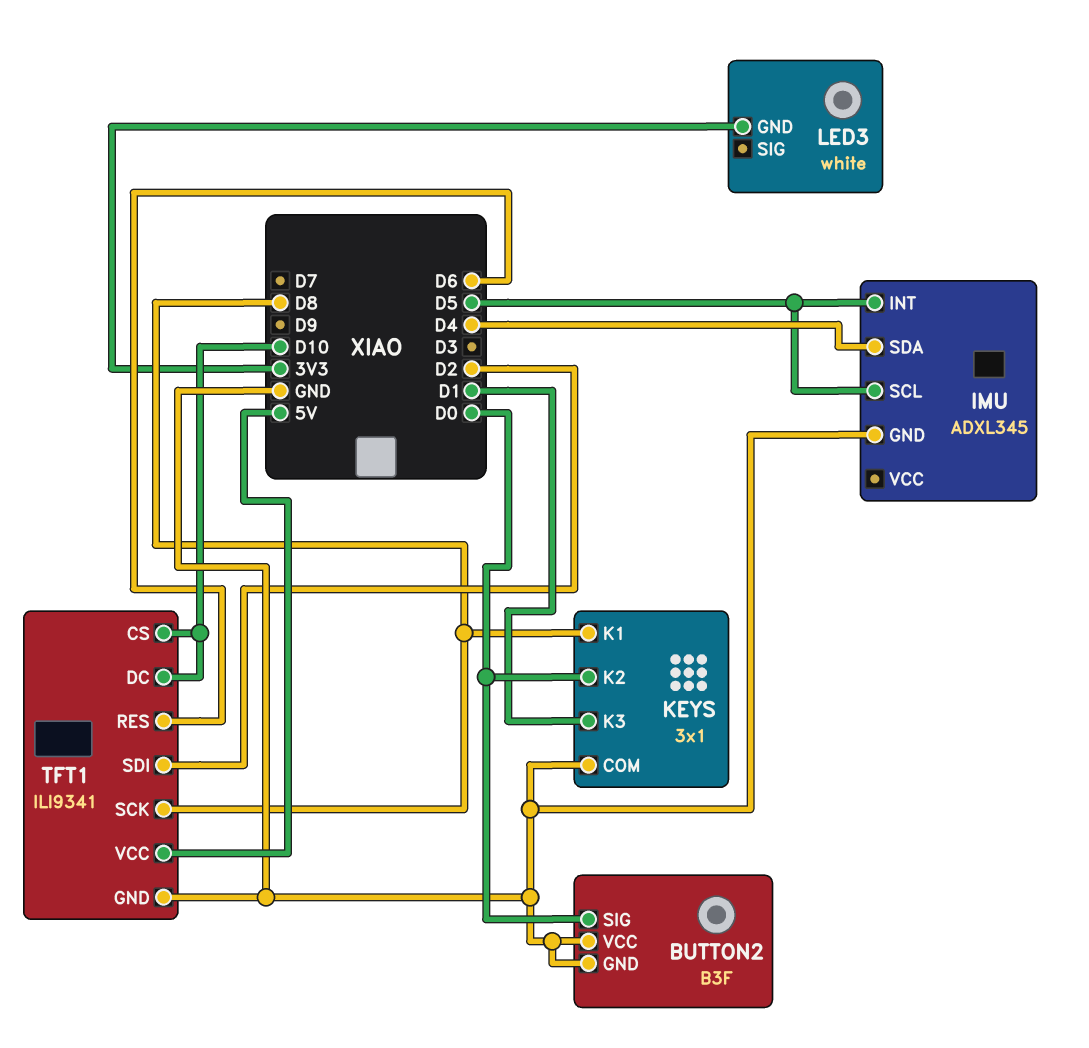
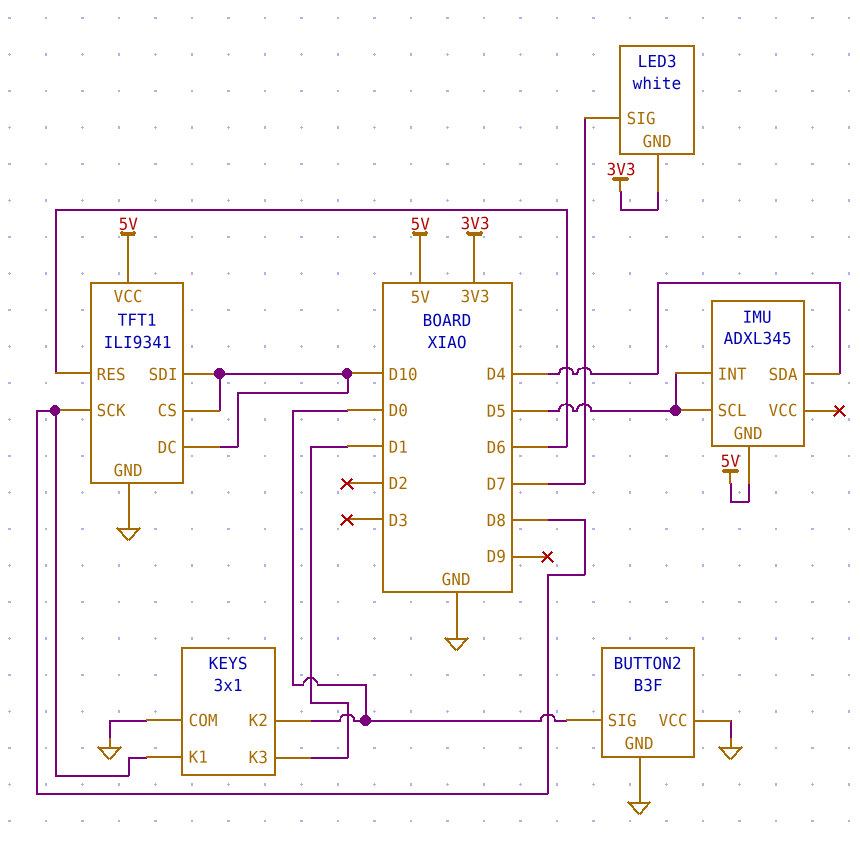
IMU pin GND: GND -> 5V
LED3 pin SIG: none -> D7
TFT1 pin SDI: D2 -> D10

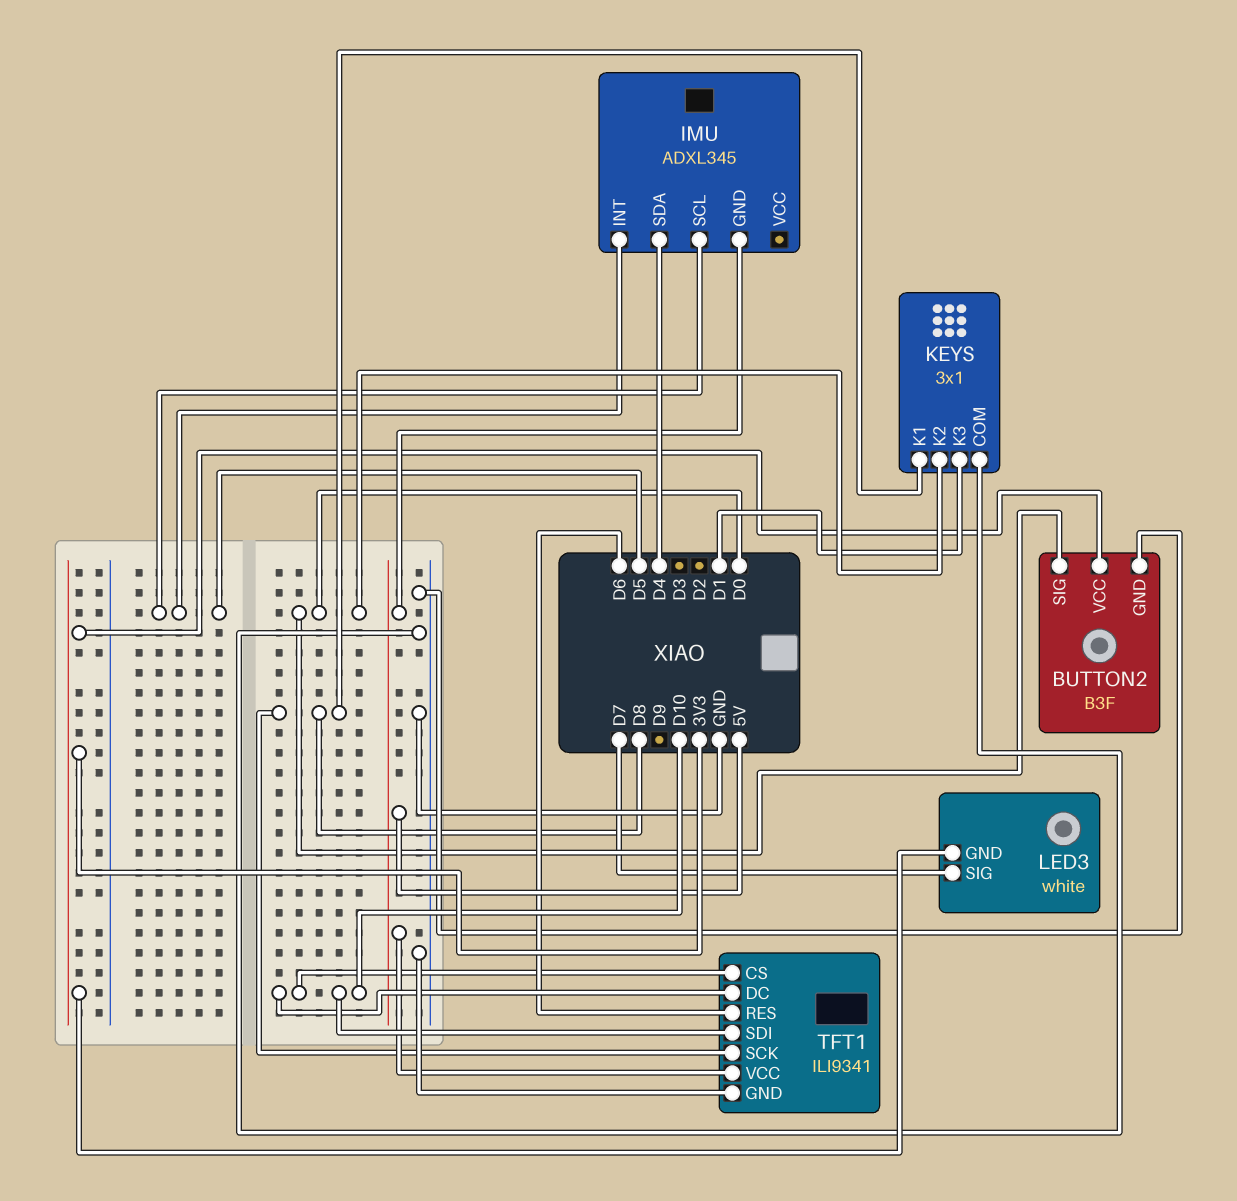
BUTTON2 pin VCC: GND -> 3V3

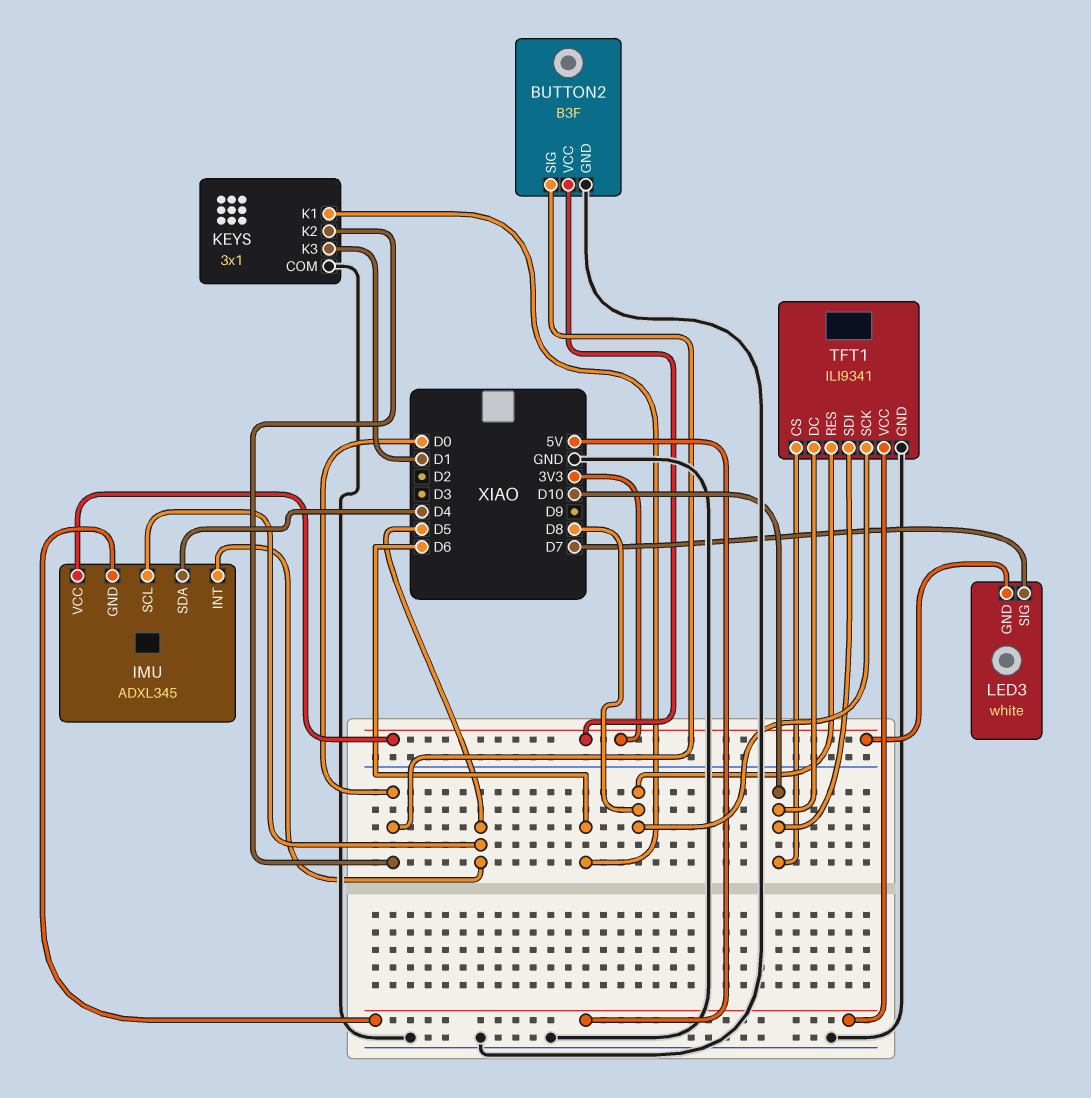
IMU pin VCC: none -> 3V3
KEYS pin K1: D8 -> D6
TFT1 pin RES: D6 -> D8

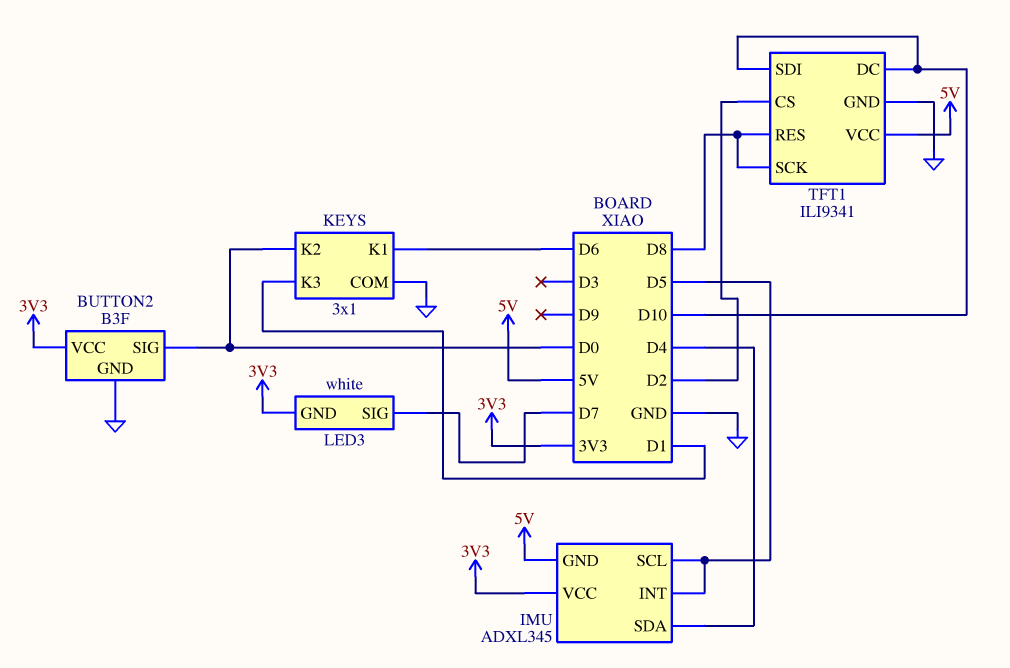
TFT1 pin CS: D10 -> D2

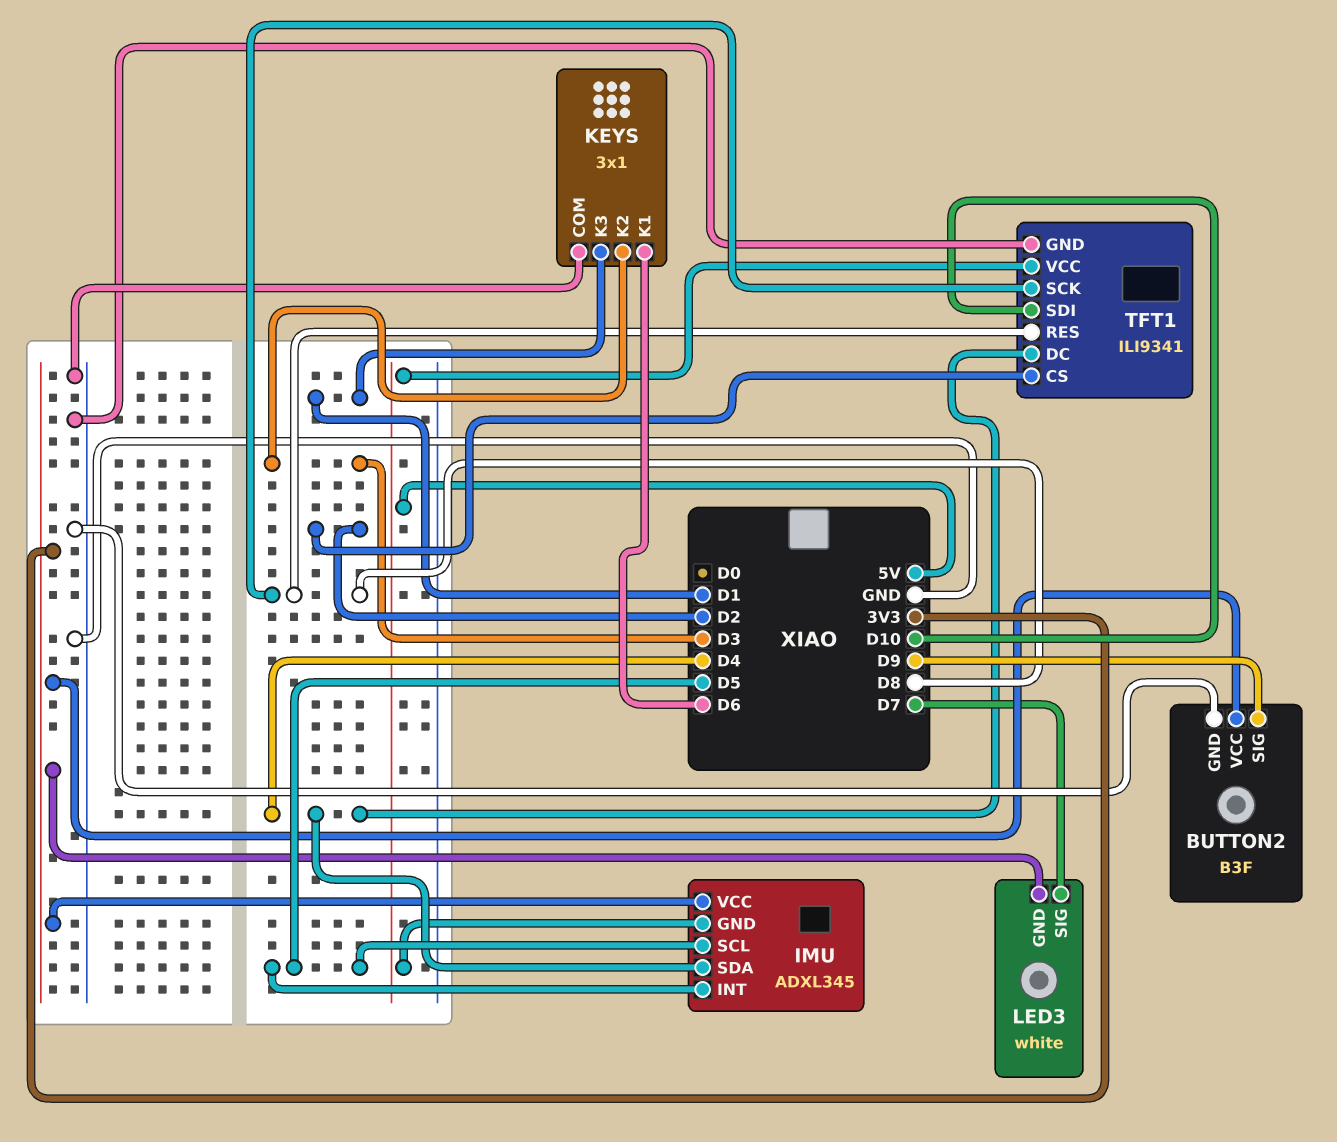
BUTTON2 pin SIG: D0 -> D9
KEYS pin K2: D0 -> D3
TFT1 pin DC: D10 -> D4

